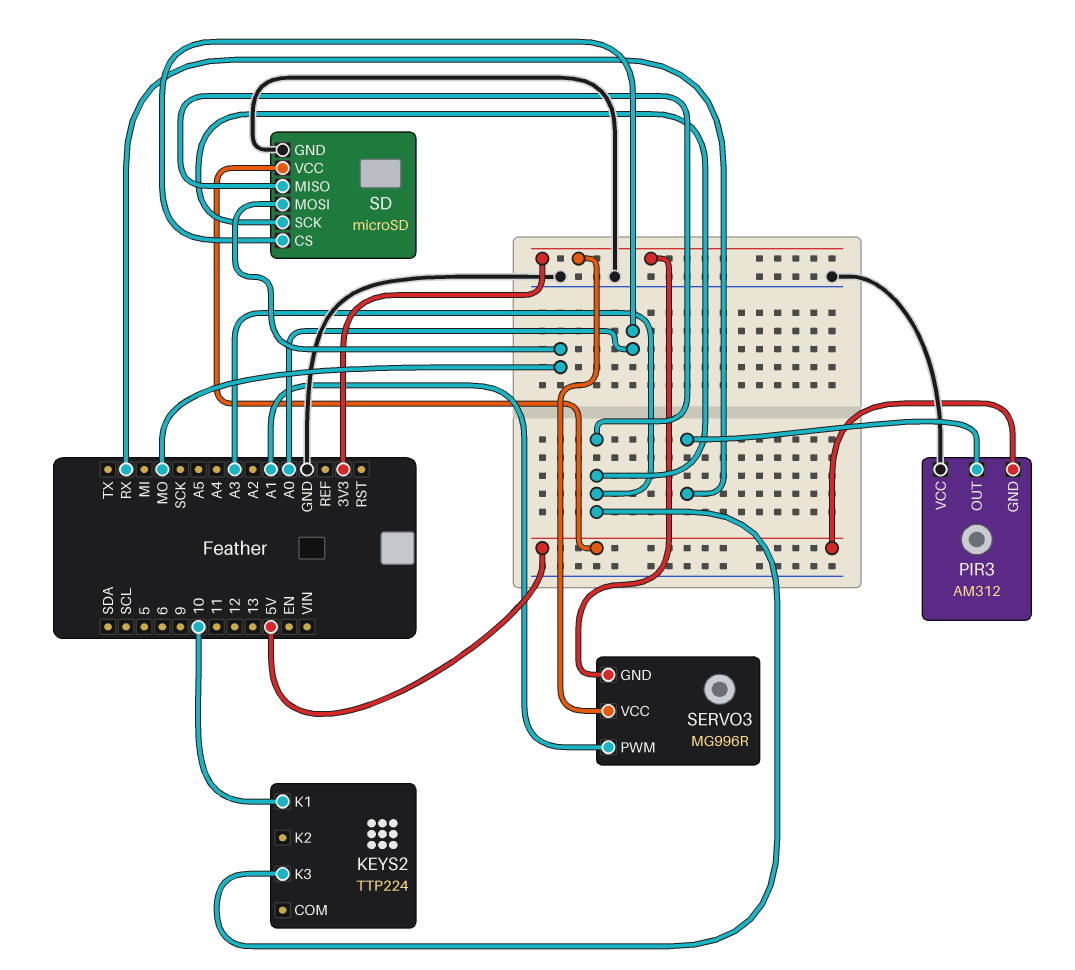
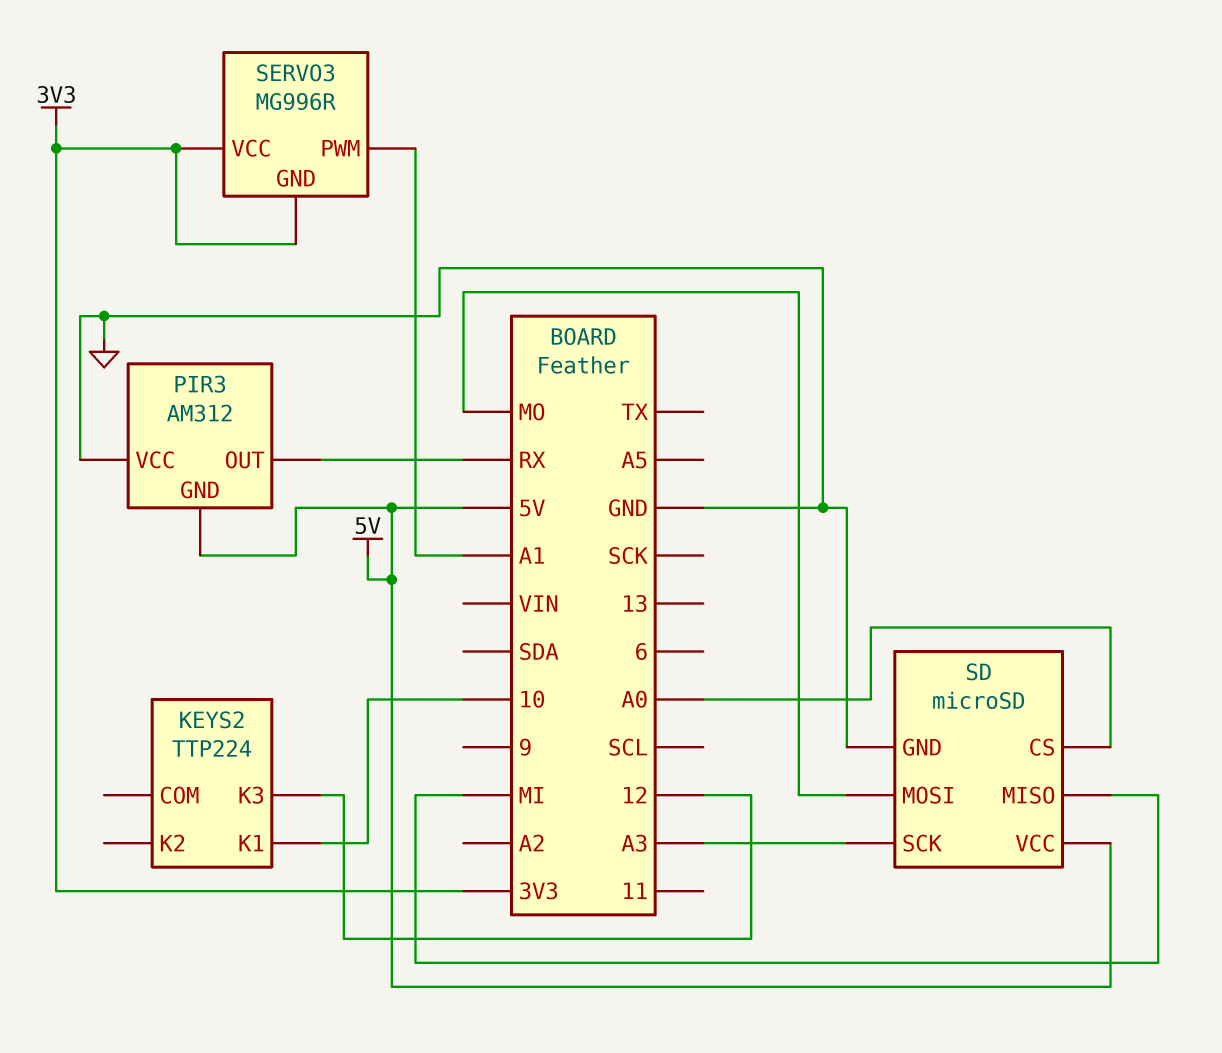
KEYS2 pin K3: A3 -> 12
SD pin MISO: A3 -> MI

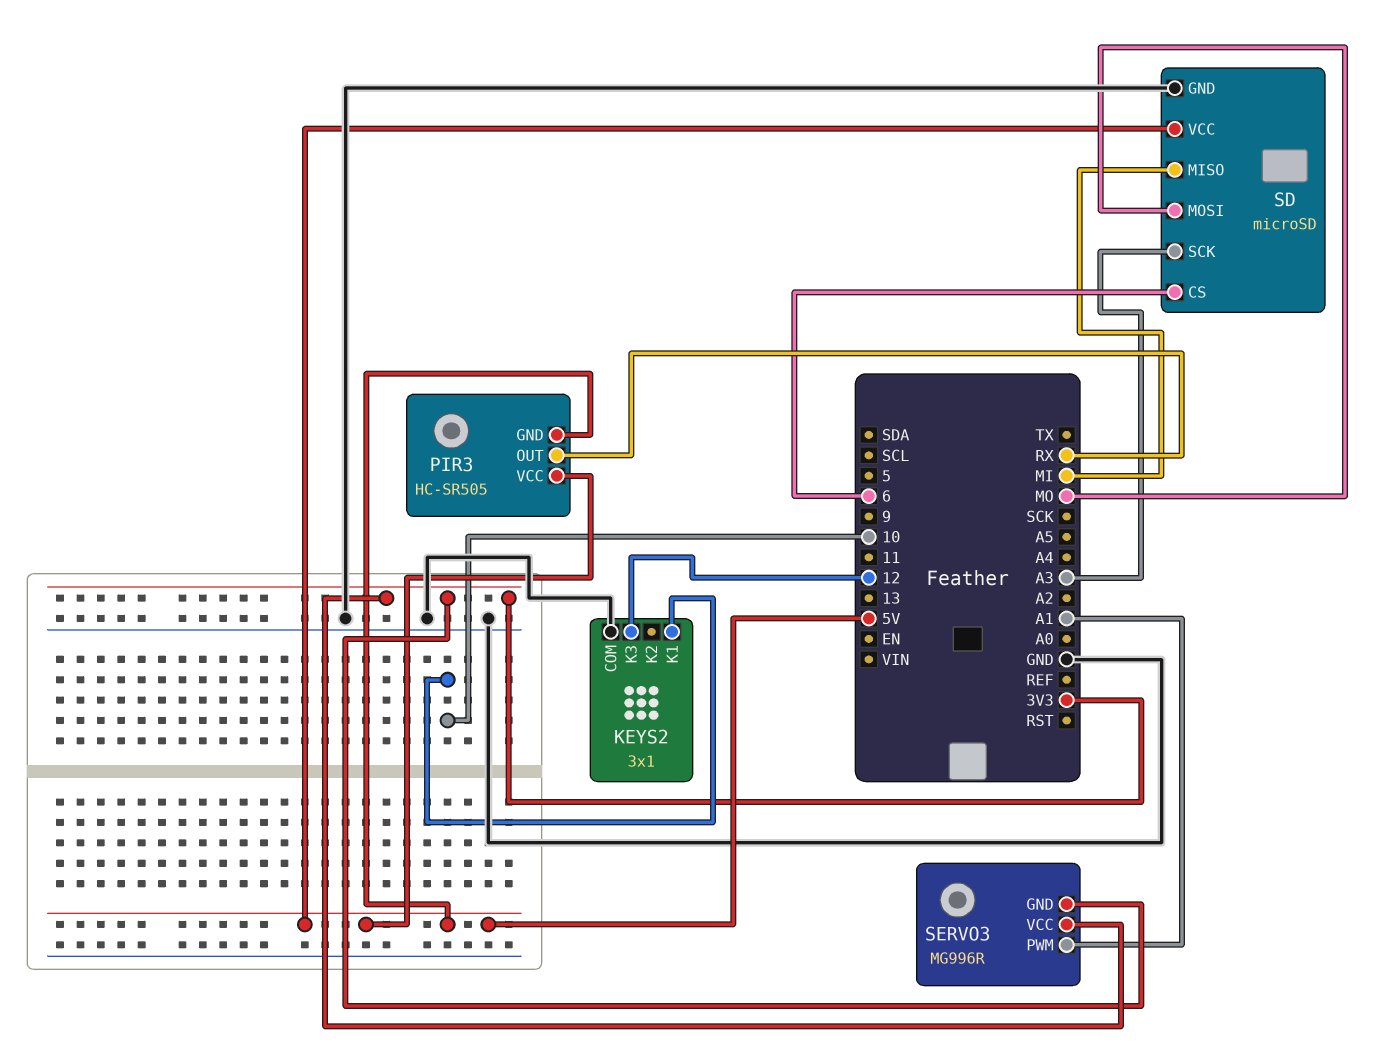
KEYS2: TTP224 -> 3x1
KEYS2 pin COM: none -> GND
PIR3: AM312 -> HC-SR505
PIR3 pin VCC: GND -> 5V
SD pin CS: A0 -> 6

